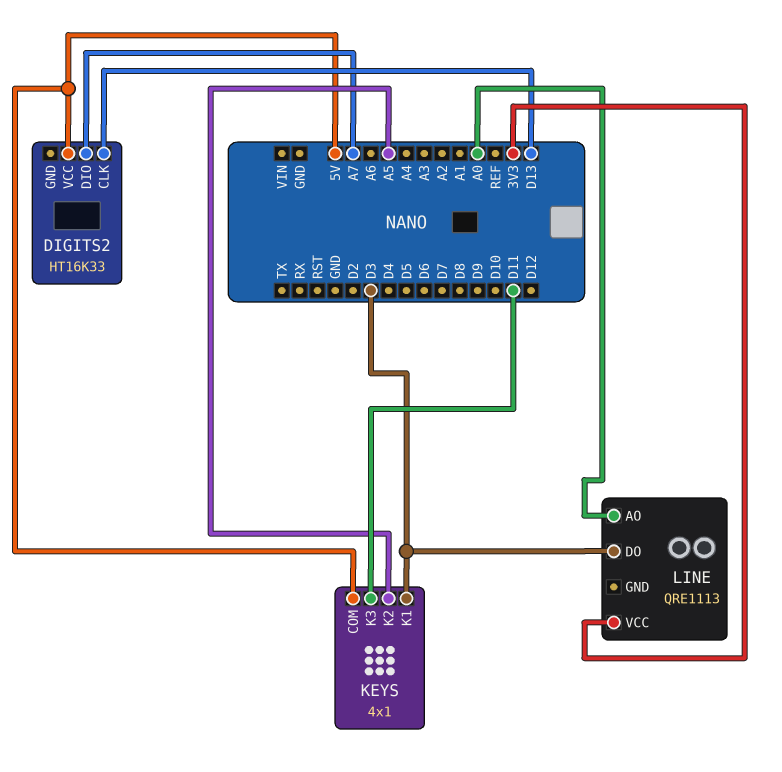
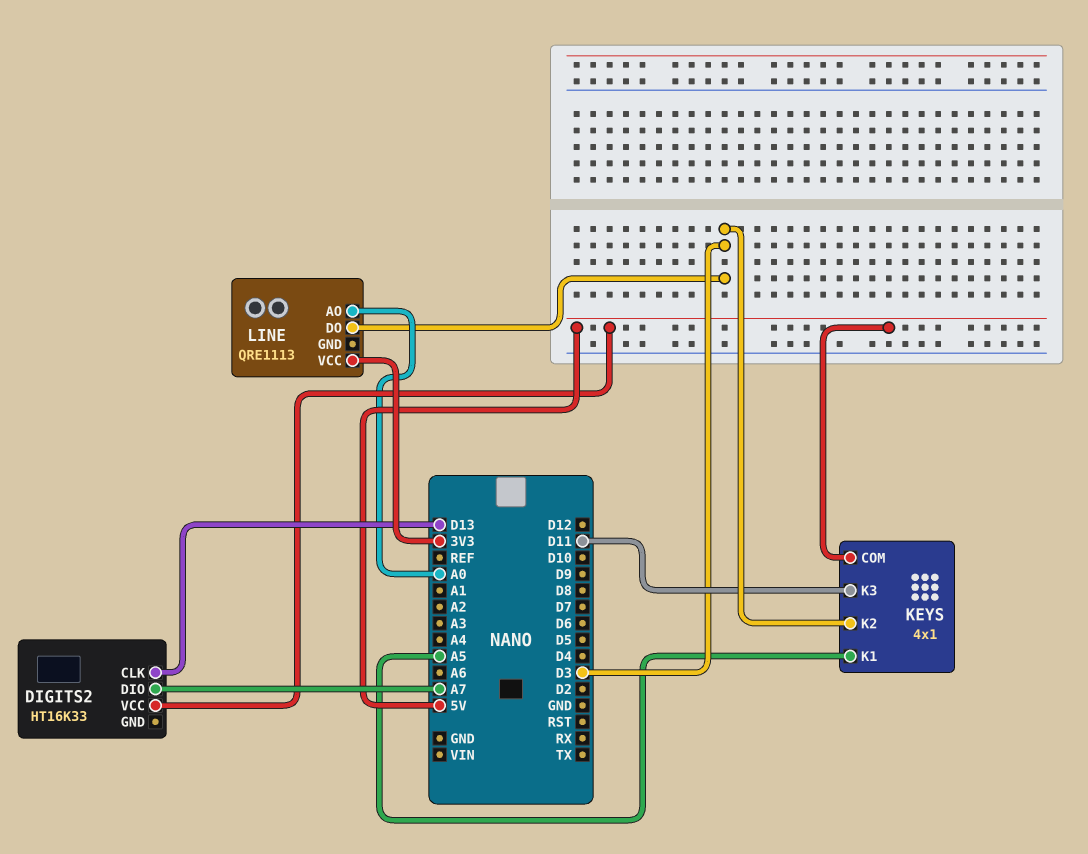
KEYS pin K1: D3 -> A5
KEYS pin K2: A5 -> D3

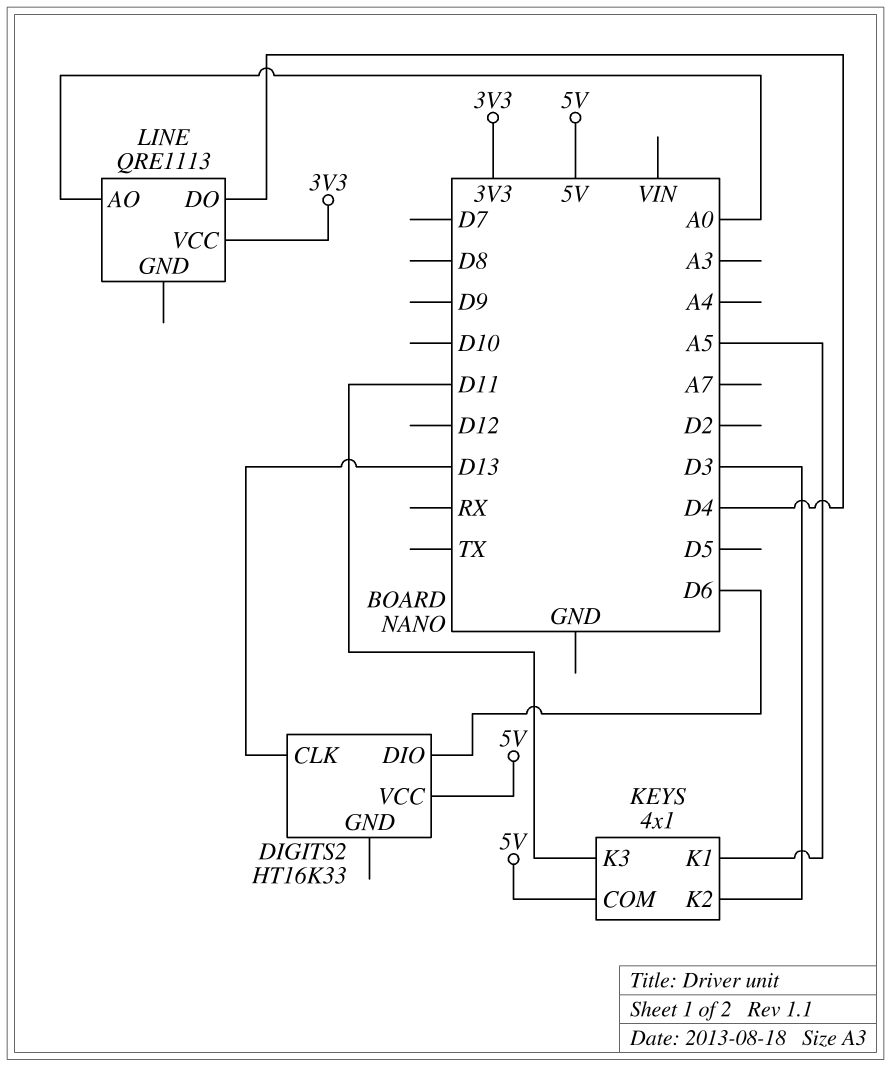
DIGITS2 pin DIO: A7 -> D6
LINE pin DO: D3 -> D4

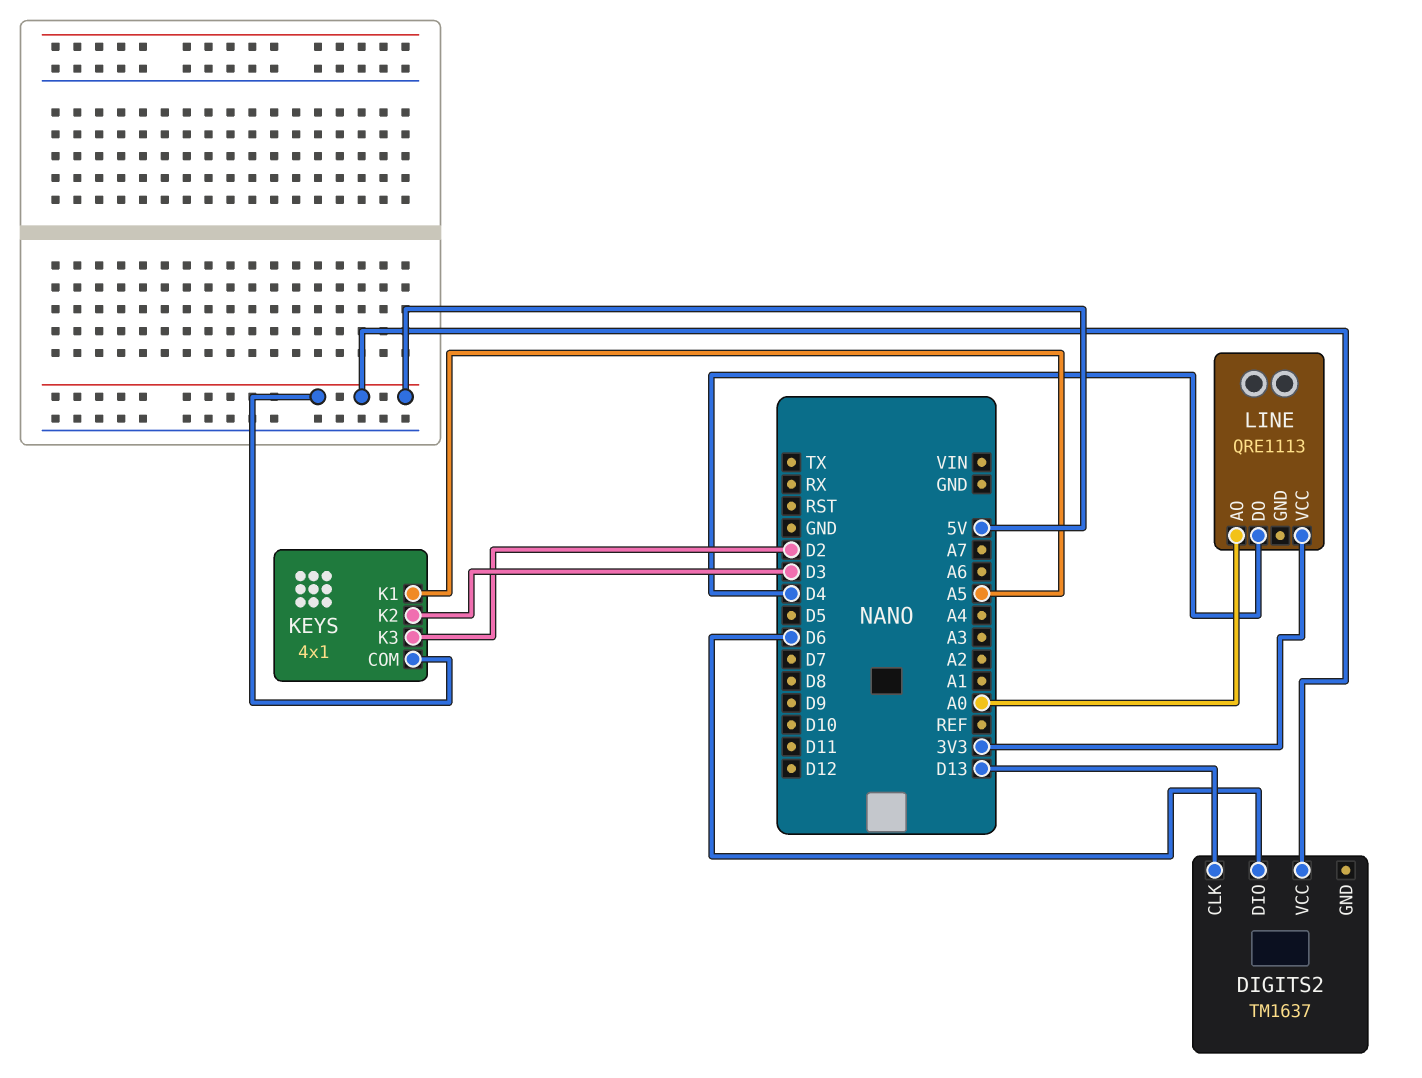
DIGITS2: HT16K33 -> TM1637
KEYS pin K3: D11 -> D2

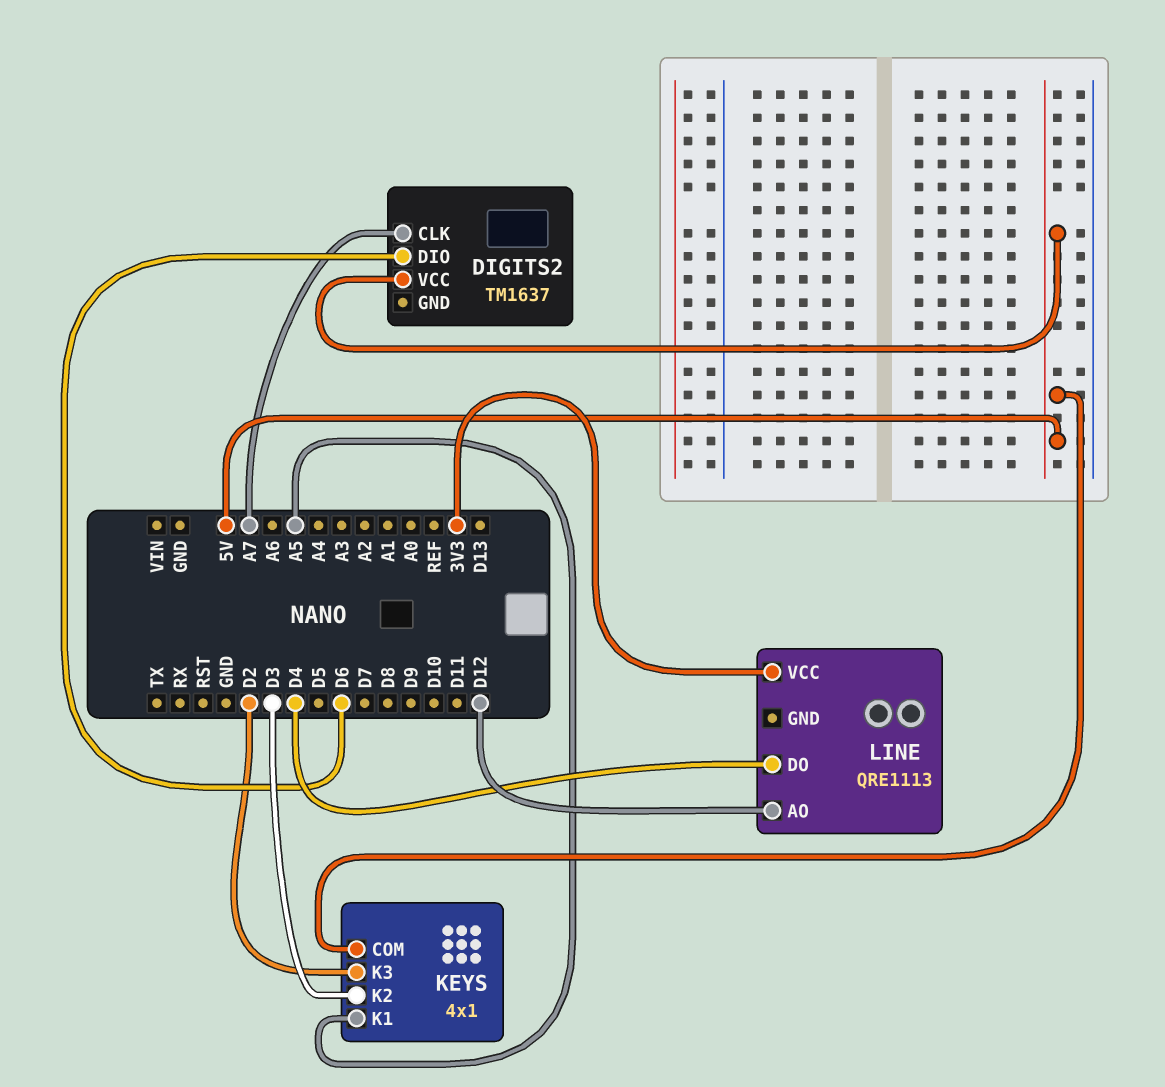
DIGITS2 pin CLK: D13 -> A7
LINE pin AO: A0 -> D12

